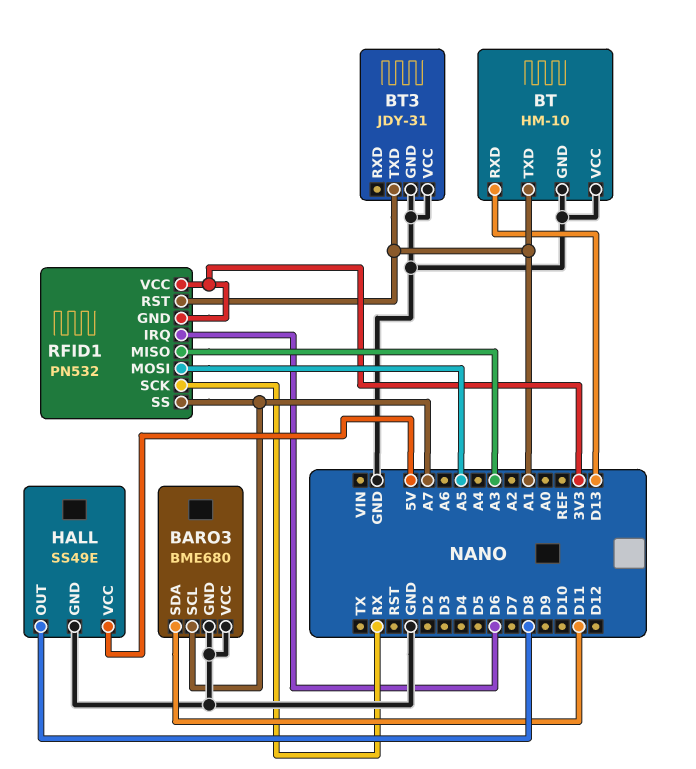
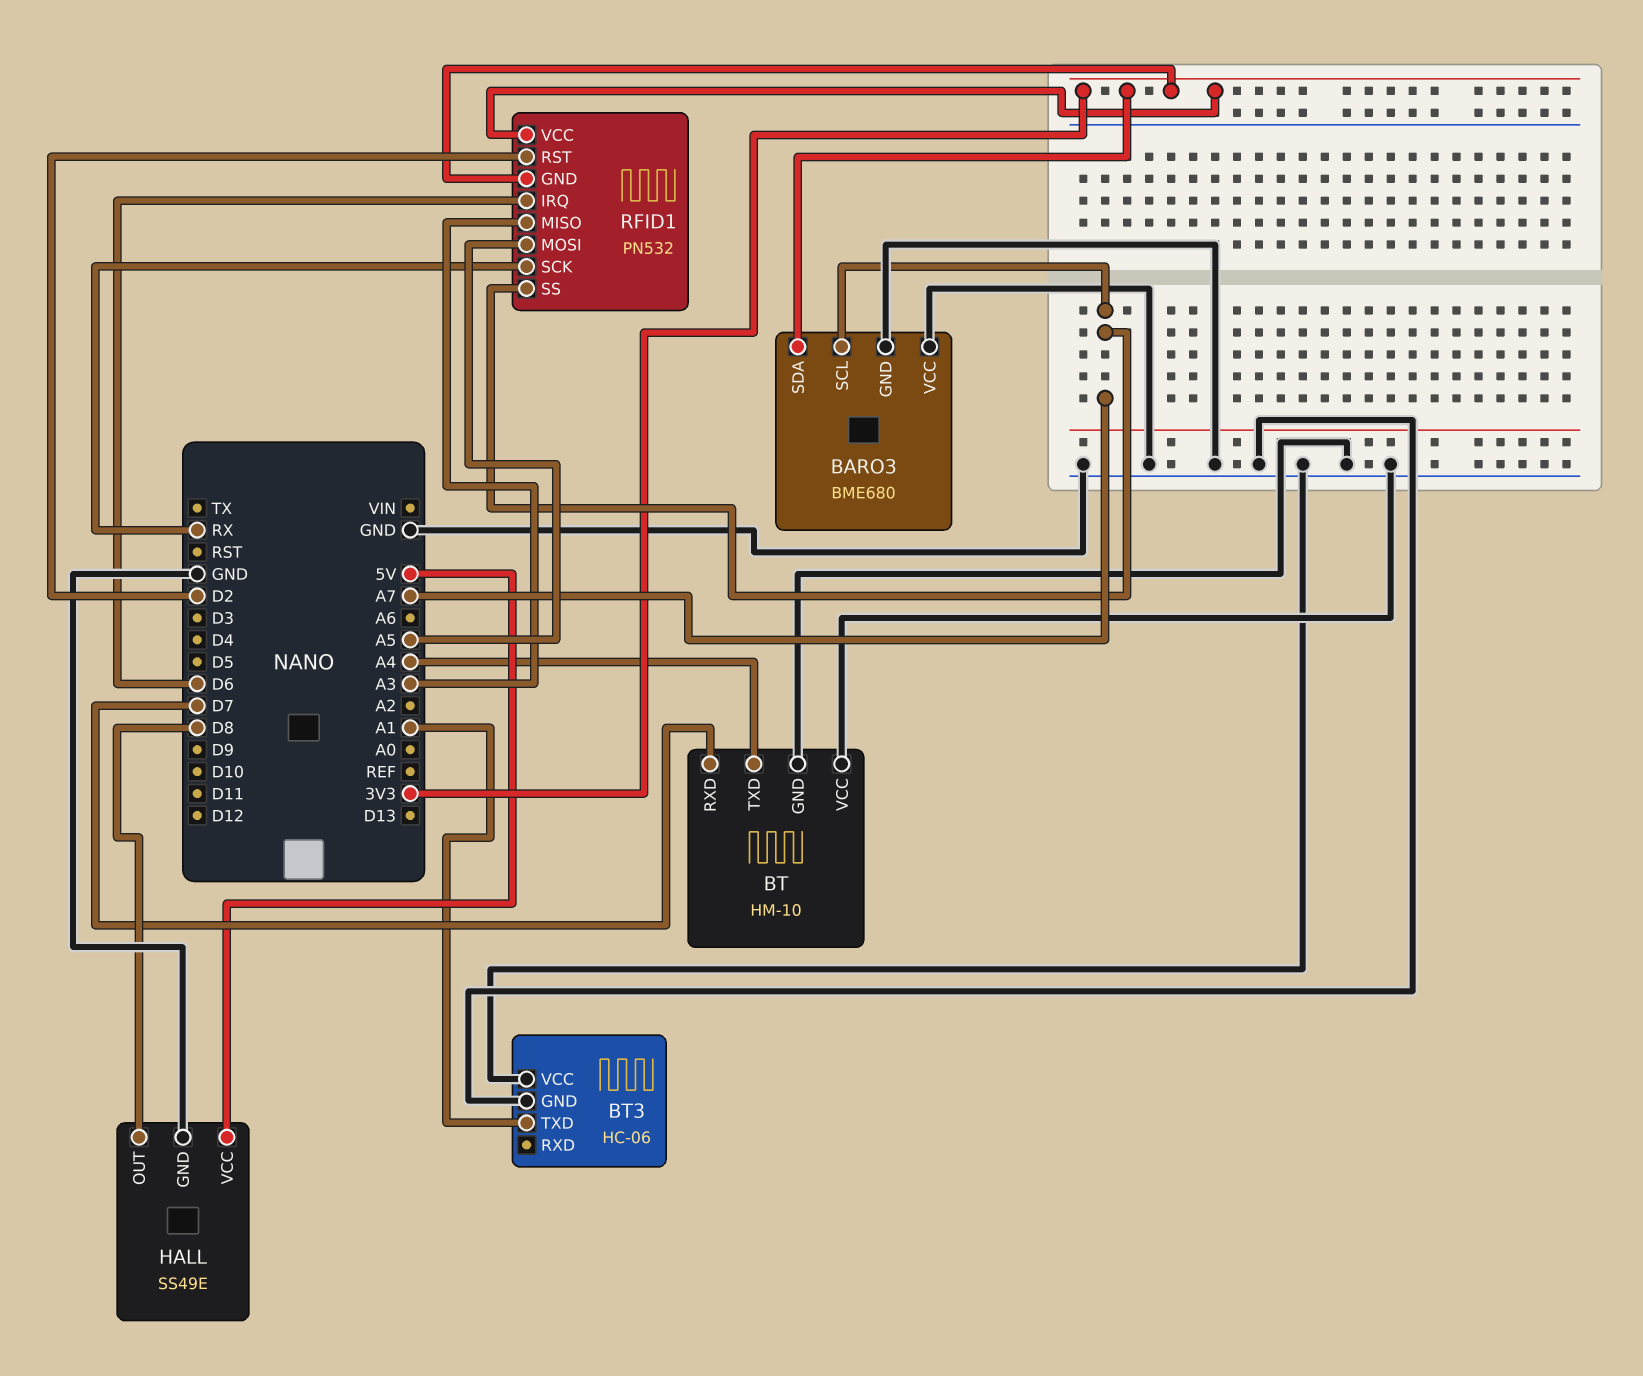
BARO3 pin SDA: D11 -> 3V3
BT pin RXD: D13 -> D7
BT pin TXD: A1 -> A4
BT3: JDY-31 -> HC-06
RFID1 pin RST: A1 -> D2

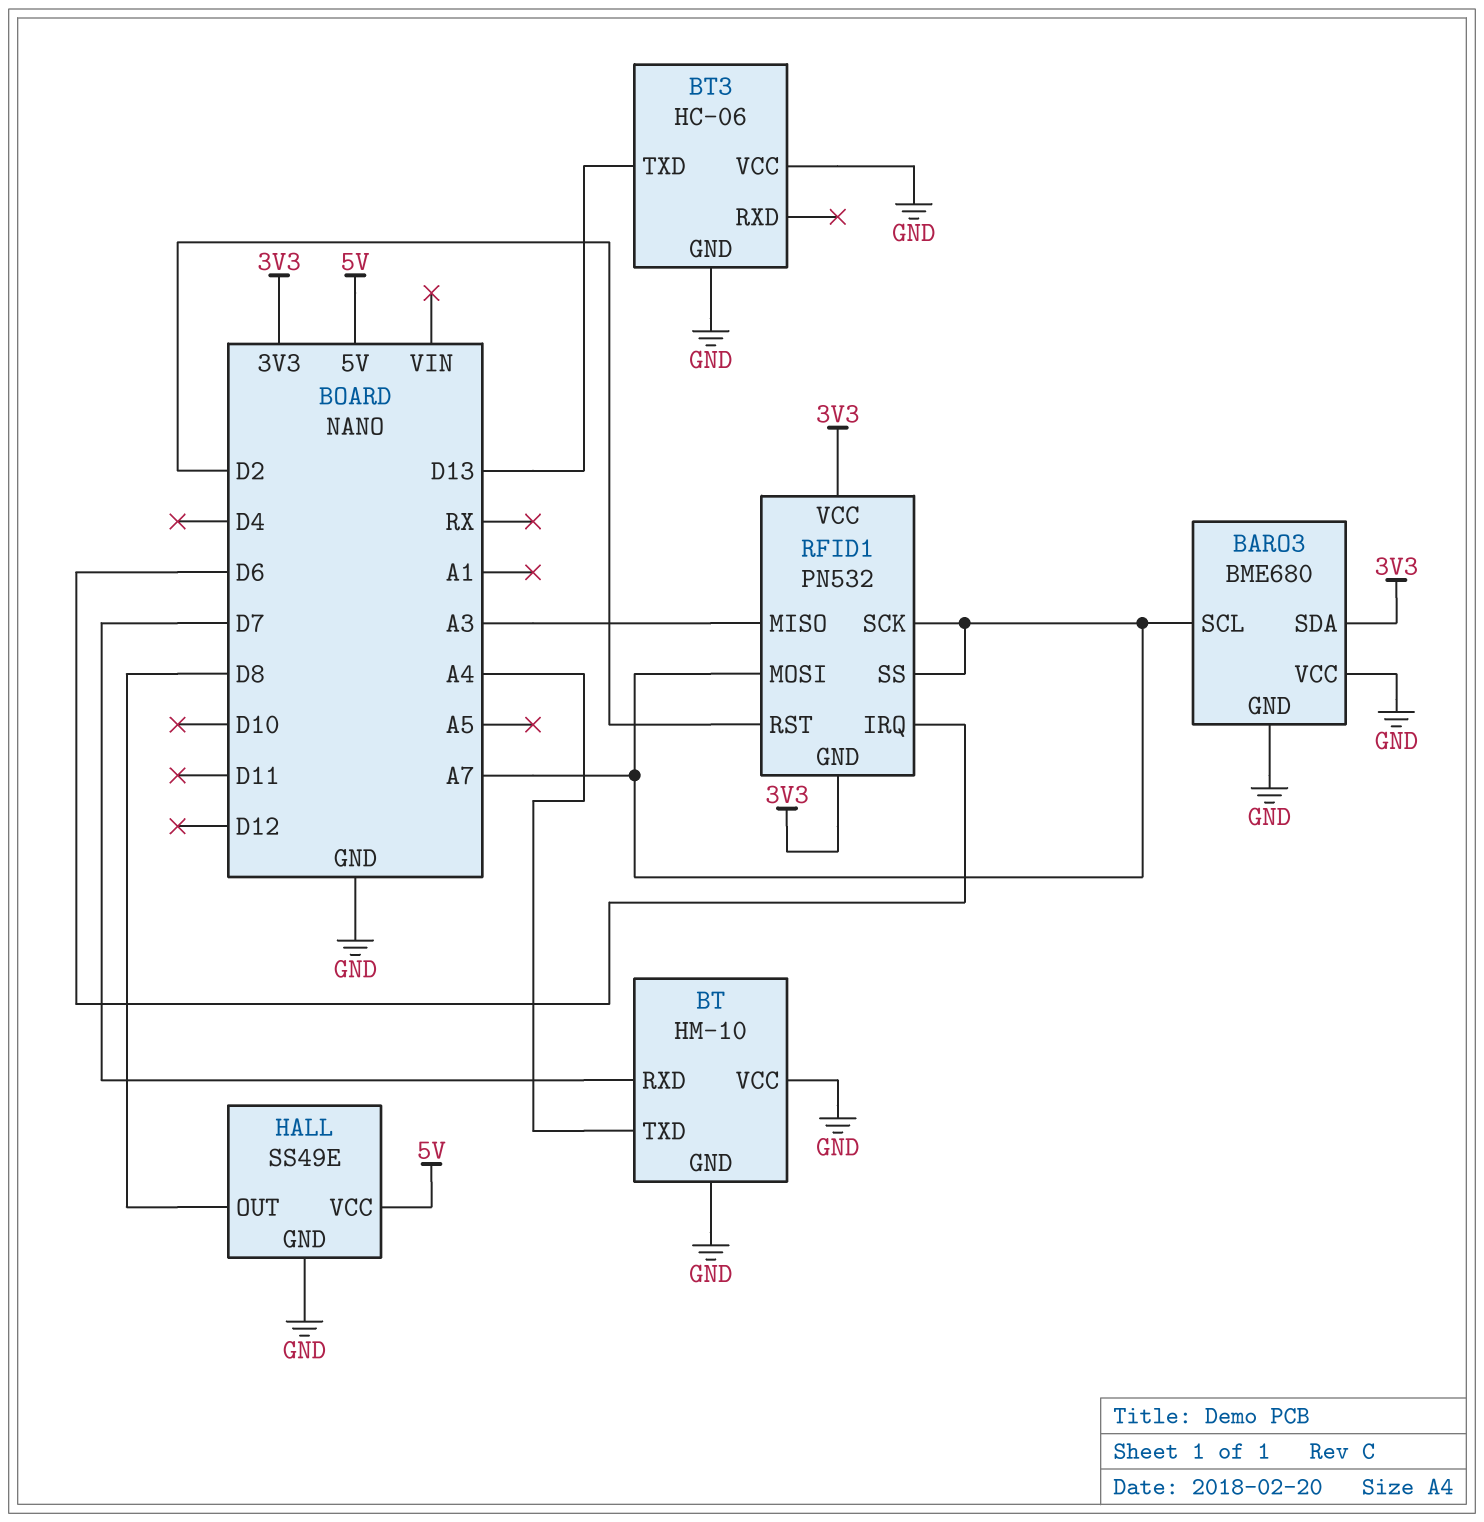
BT3 pin TXD: A1 -> D13
RFID1 pin MOSI: A5 -> A7
RFID1 pin SCK: RX -> A7

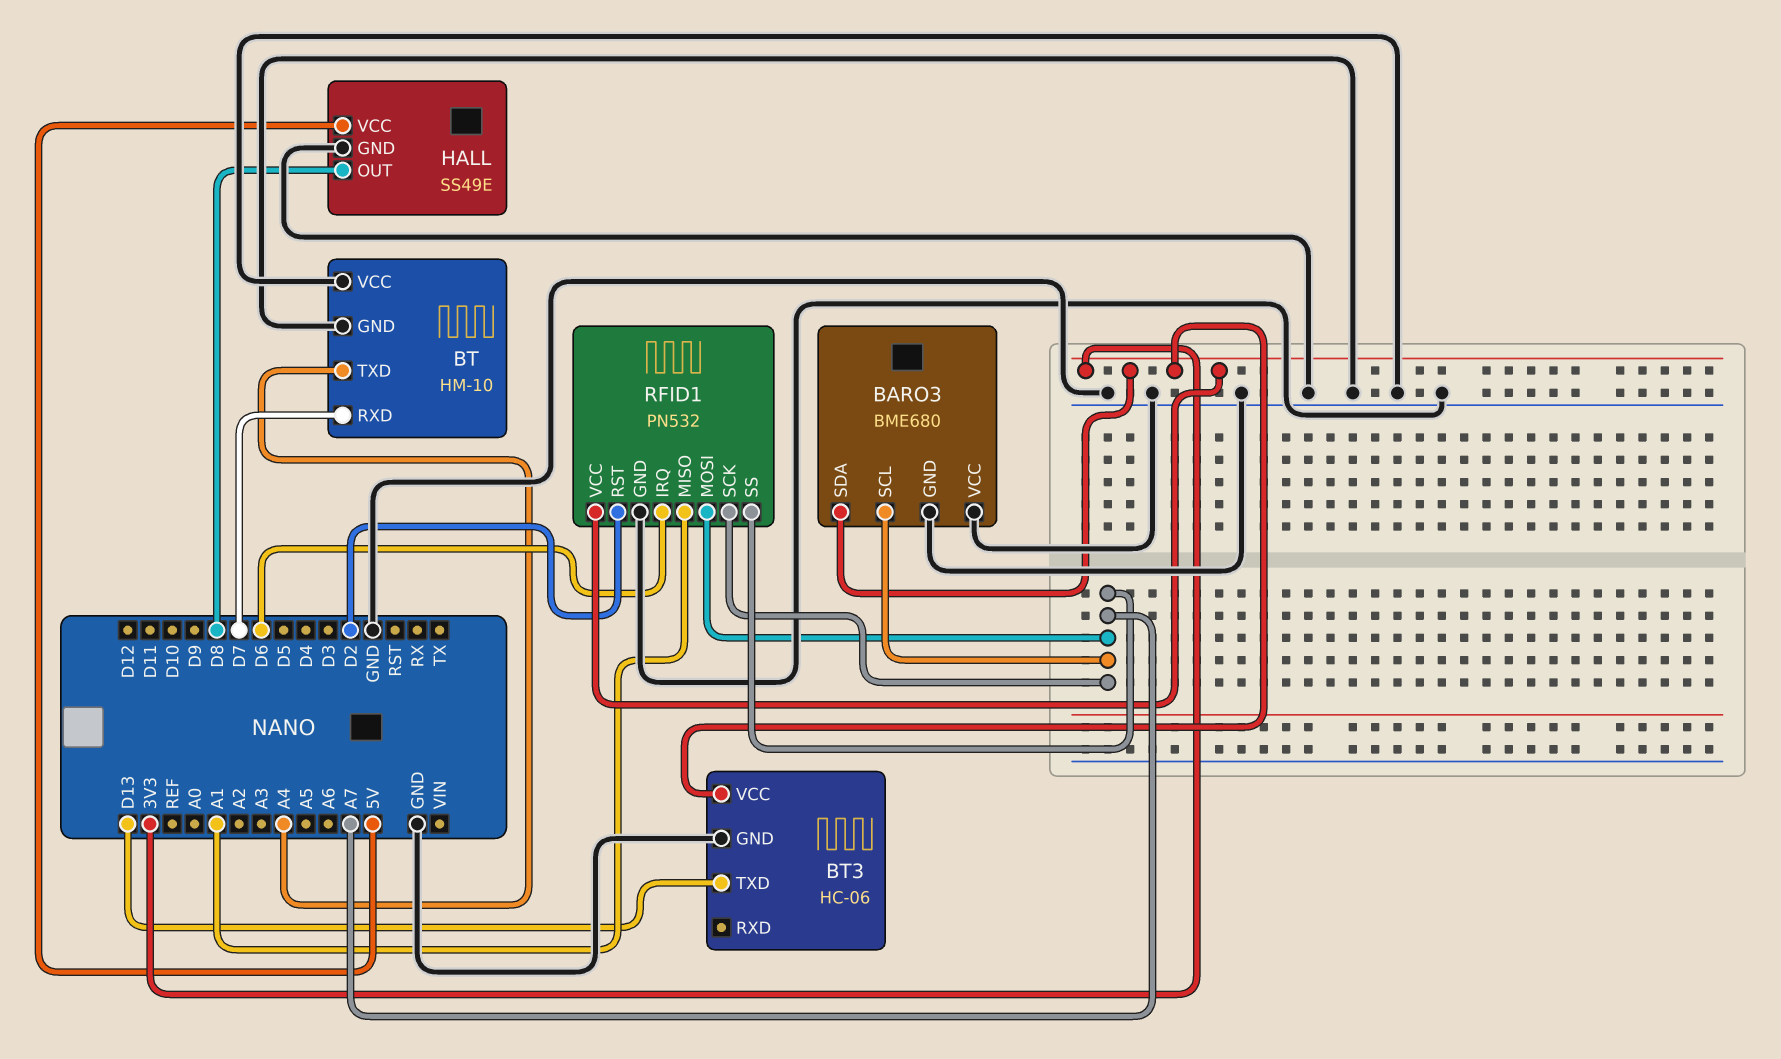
BT3 pin VCC: GND -> 3V3
RFID1 pin GND: 3V3 -> GND
RFID1 pin MISO: A3 -> A1

